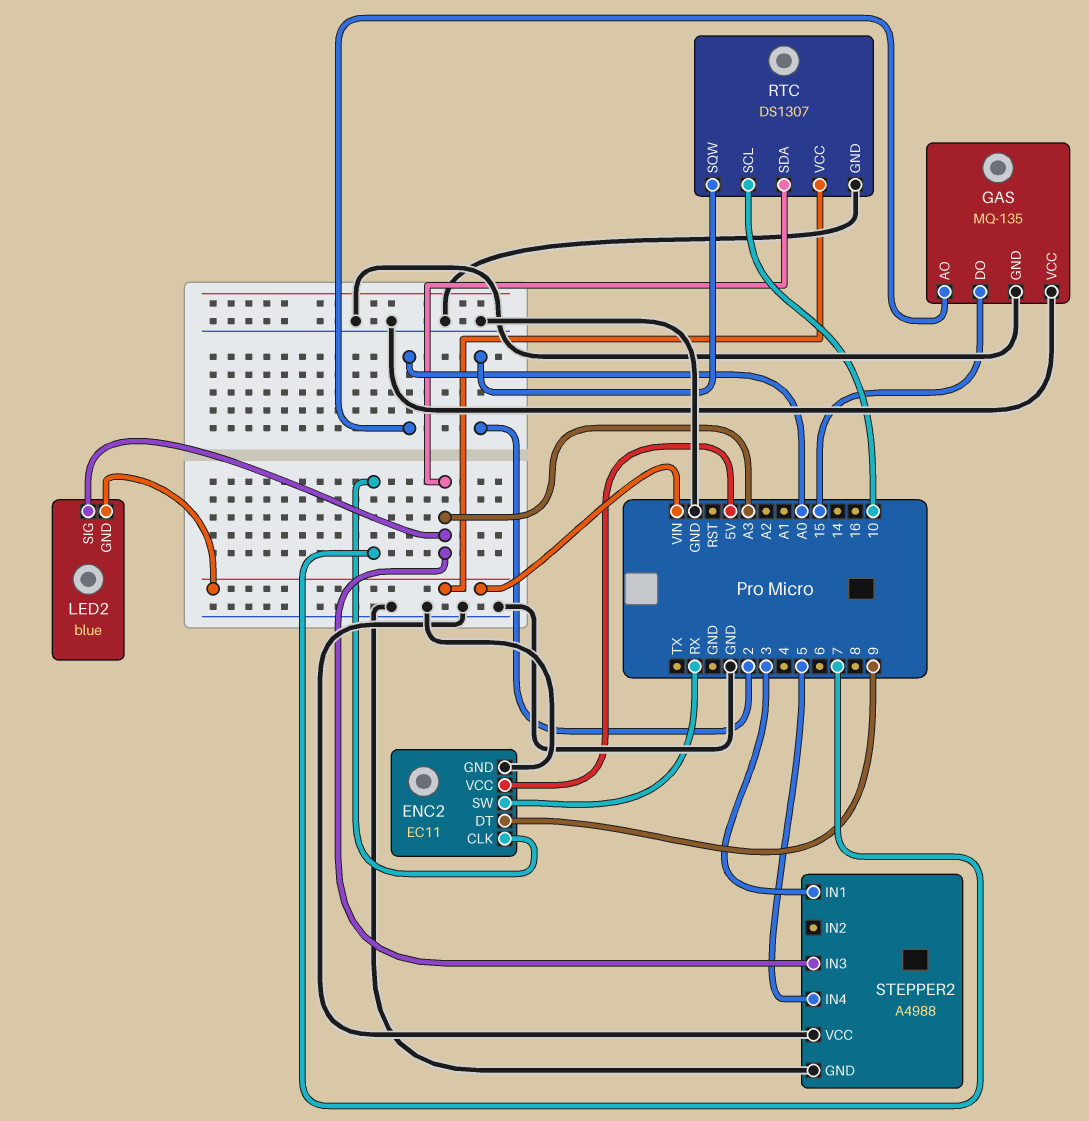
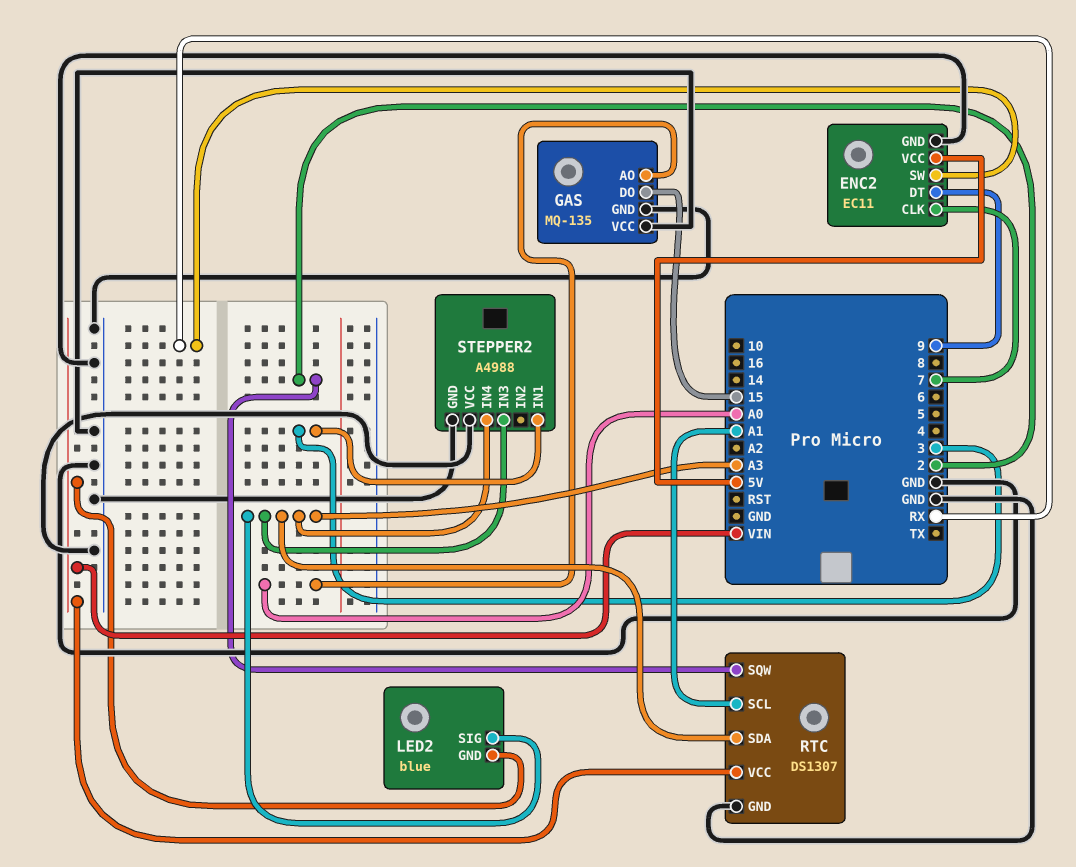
RTC pin SCL: 10 -> A1
STEPPER2 pin IN4: 5 -> A3

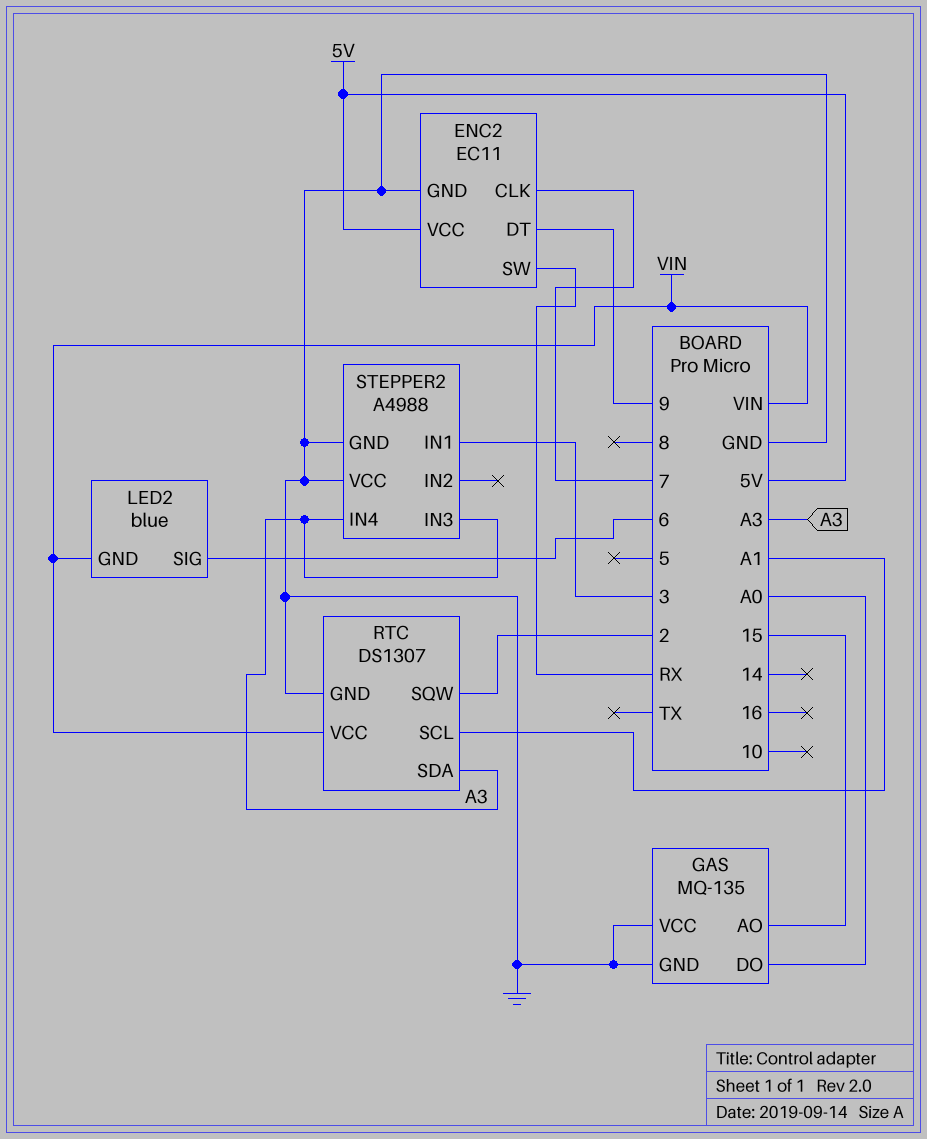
GAS pin AO: A0 -> 15
GAS pin DO: 15 -> A0
LED2 pin SIG: A3 -> 6

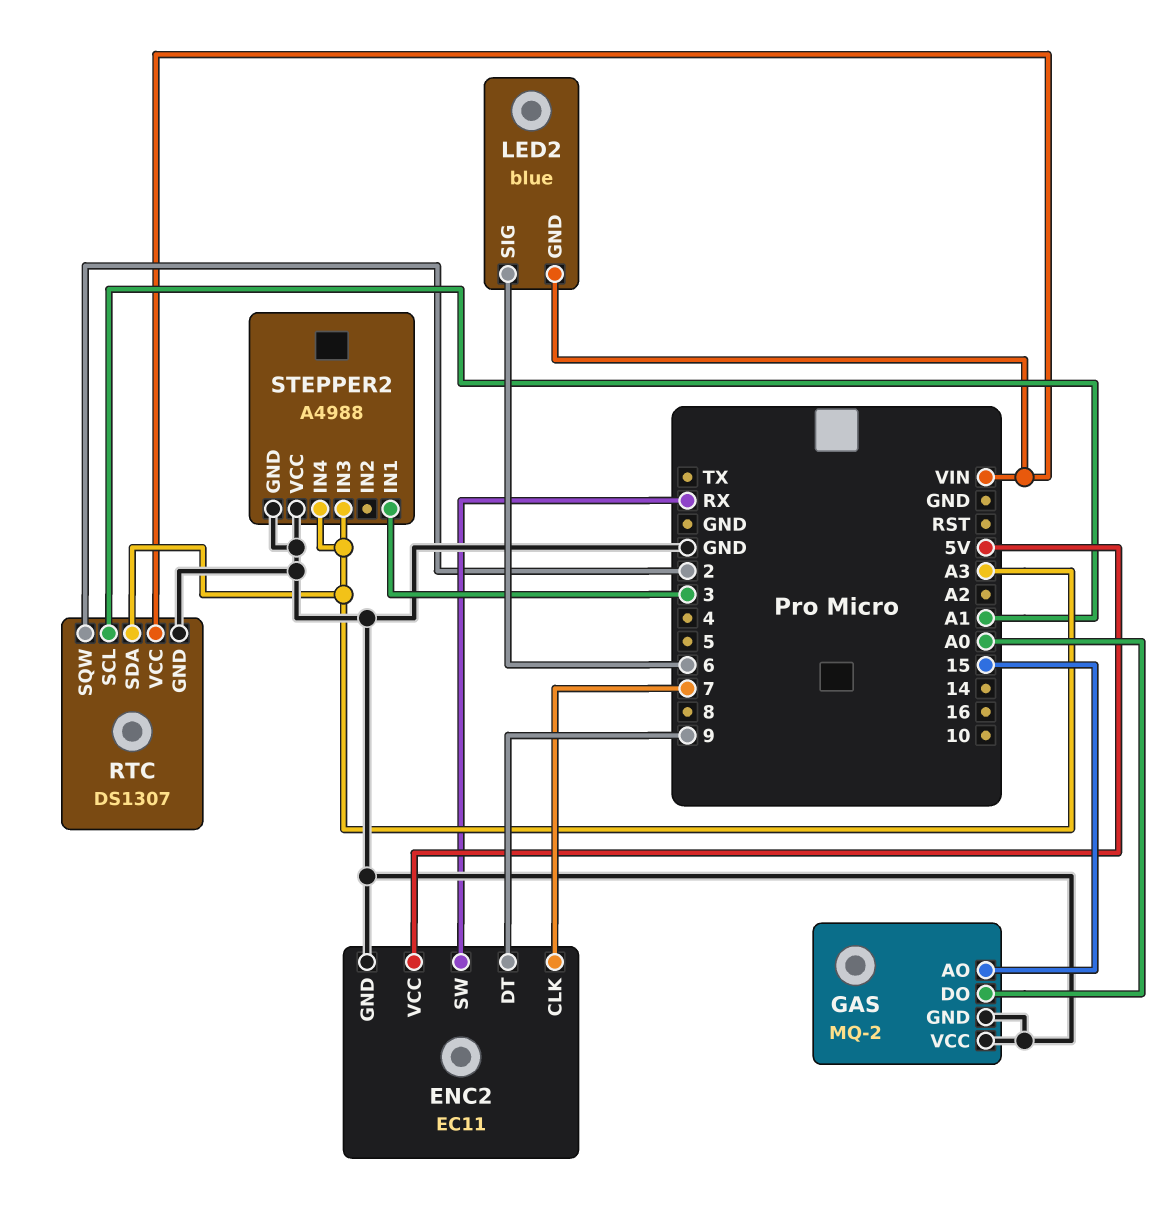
GAS: MQ-135 -> MQ-2

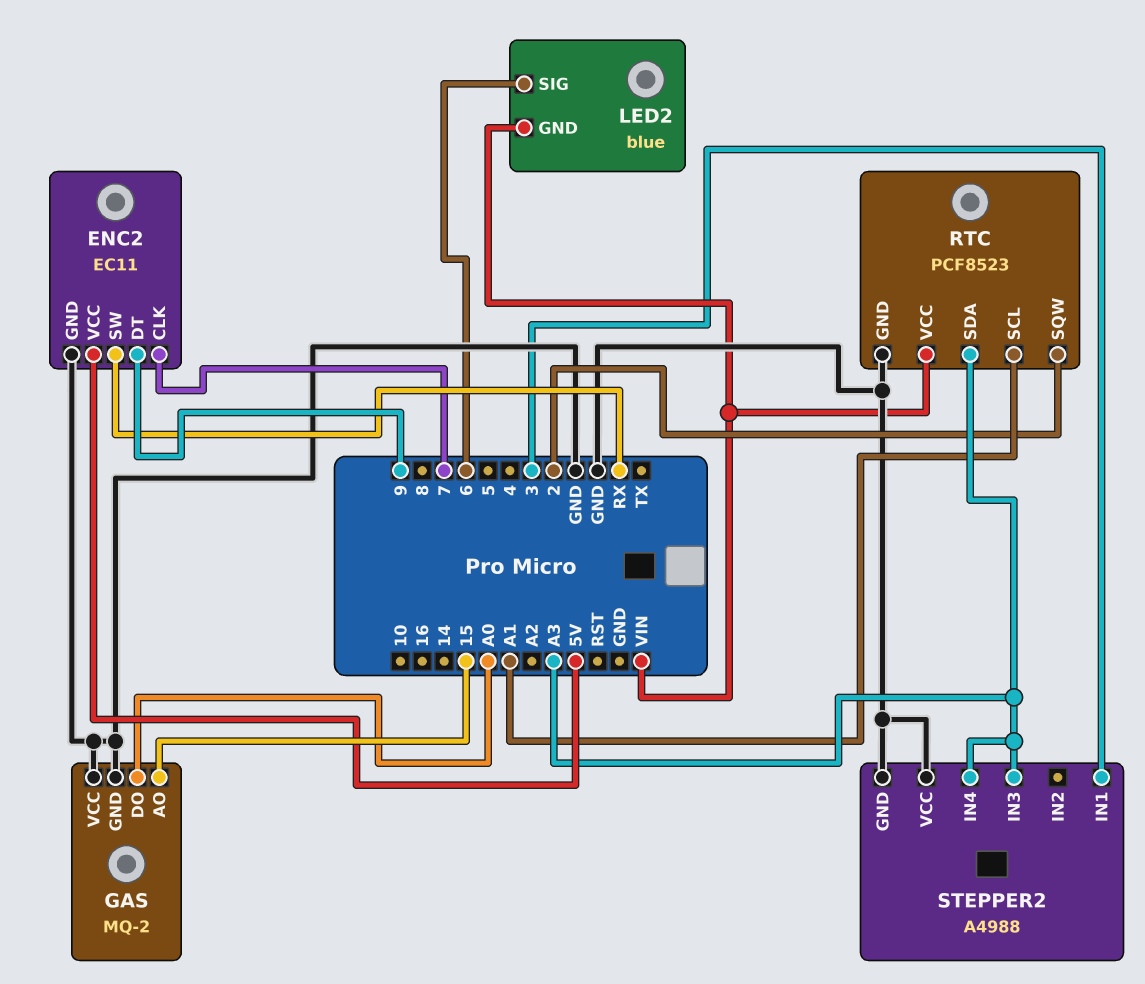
RTC: DS1307 -> PCF8523

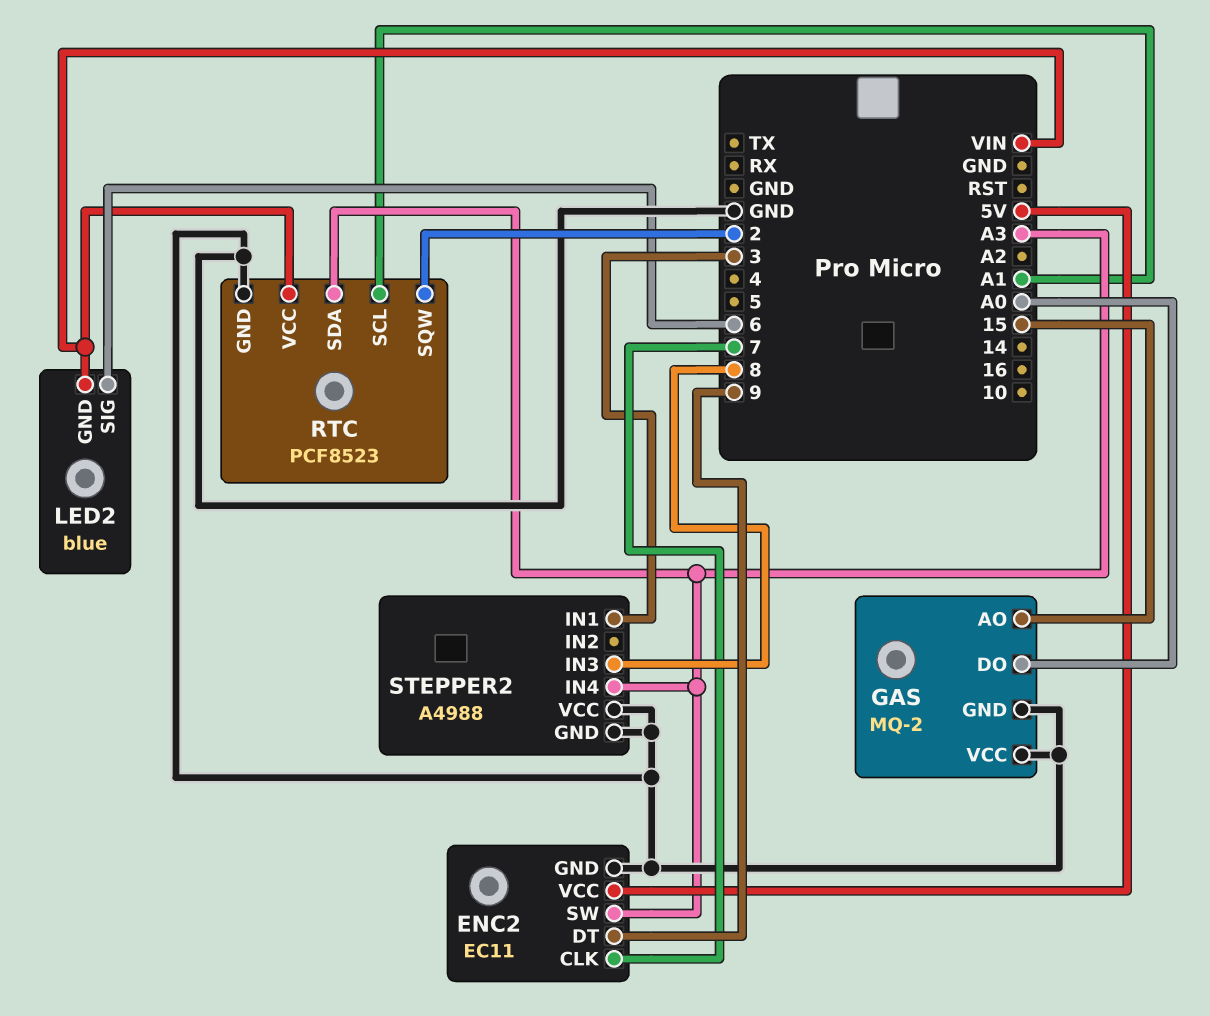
ENC2 pin SW: RX -> A3
STEPPER2 pin IN3: A3 -> 8

